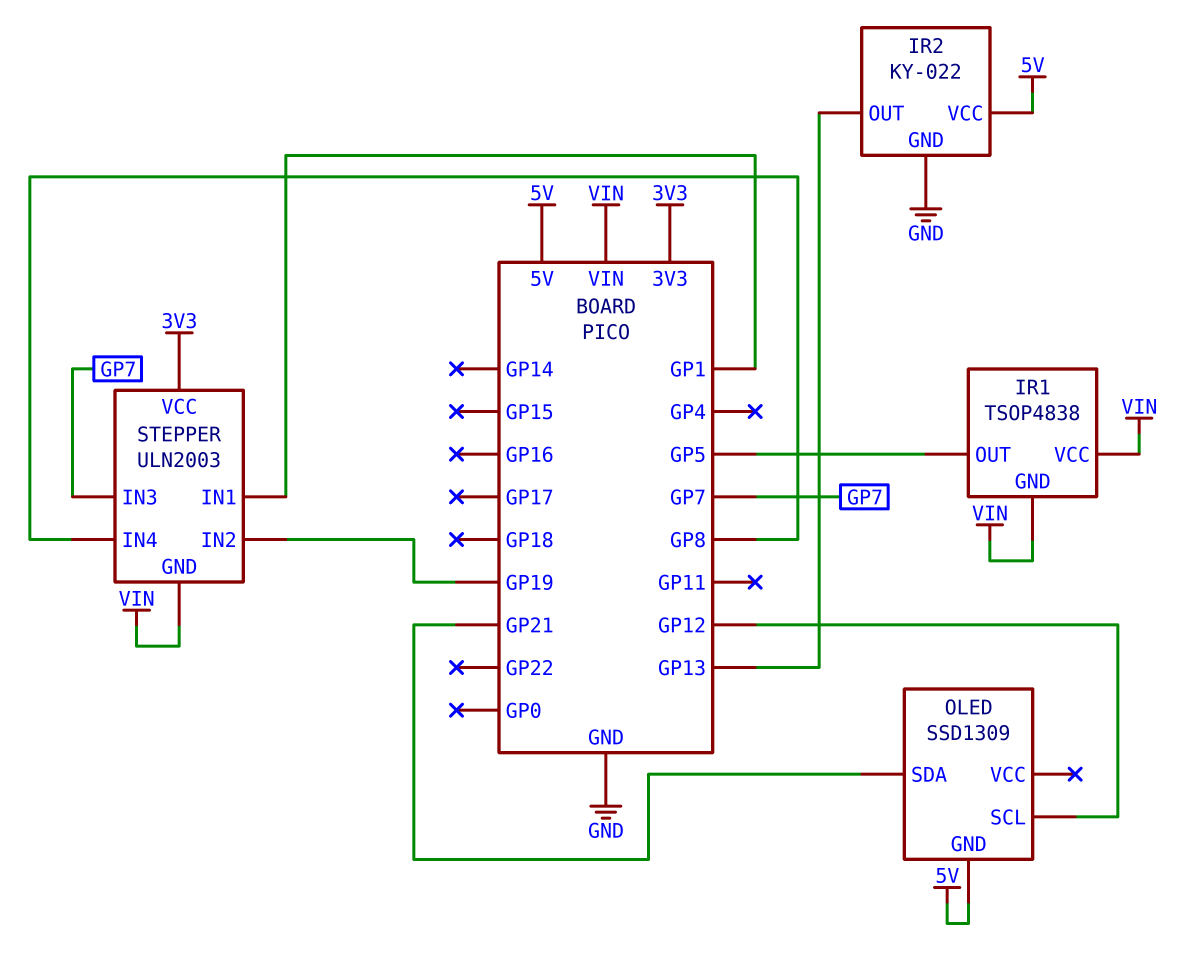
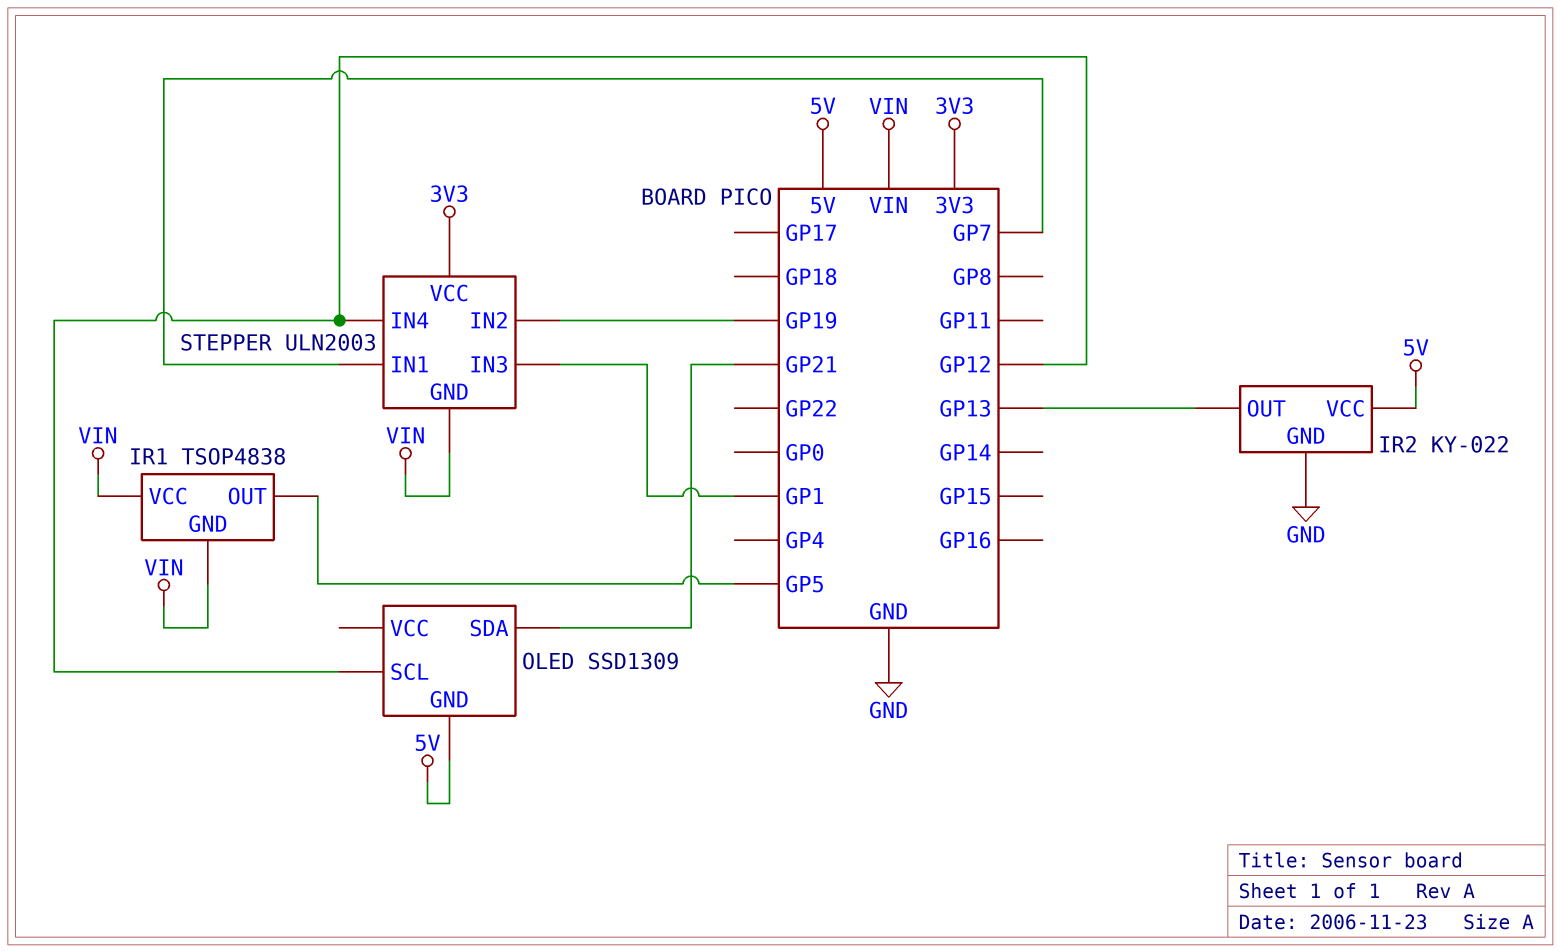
STEPPER pin IN1: GP1 -> GP7
STEPPER pin IN3: GP7 -> GP1
STEPPER pin IN4: GP8 -> GP12

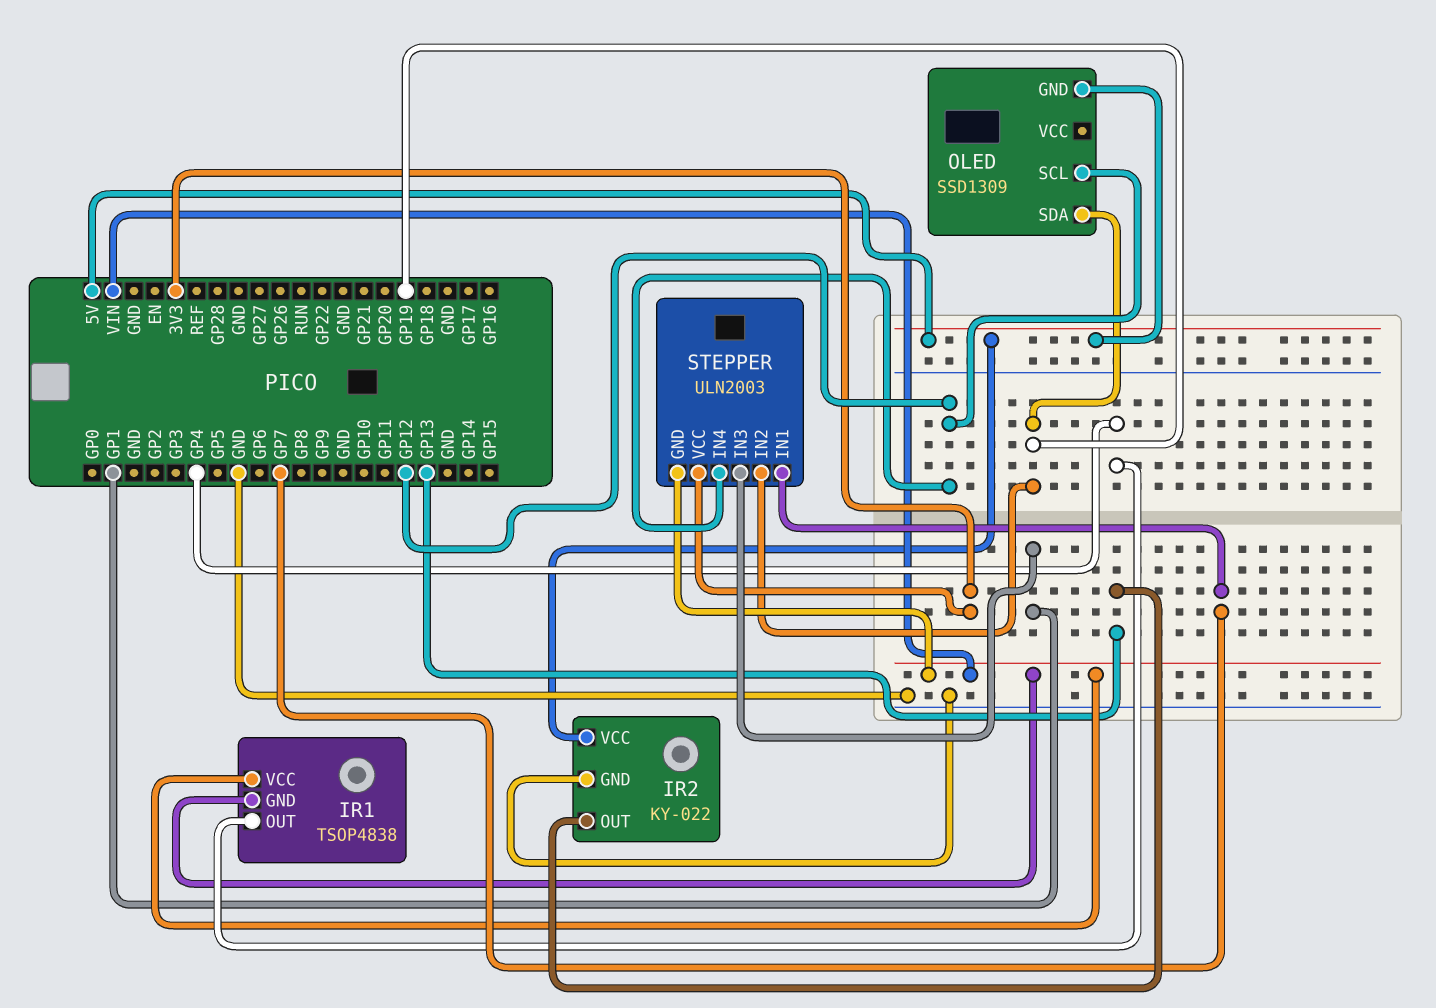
IR1 pin OUT: GP5 -> GP4
OLED pin SDA: GP21 -> GP19

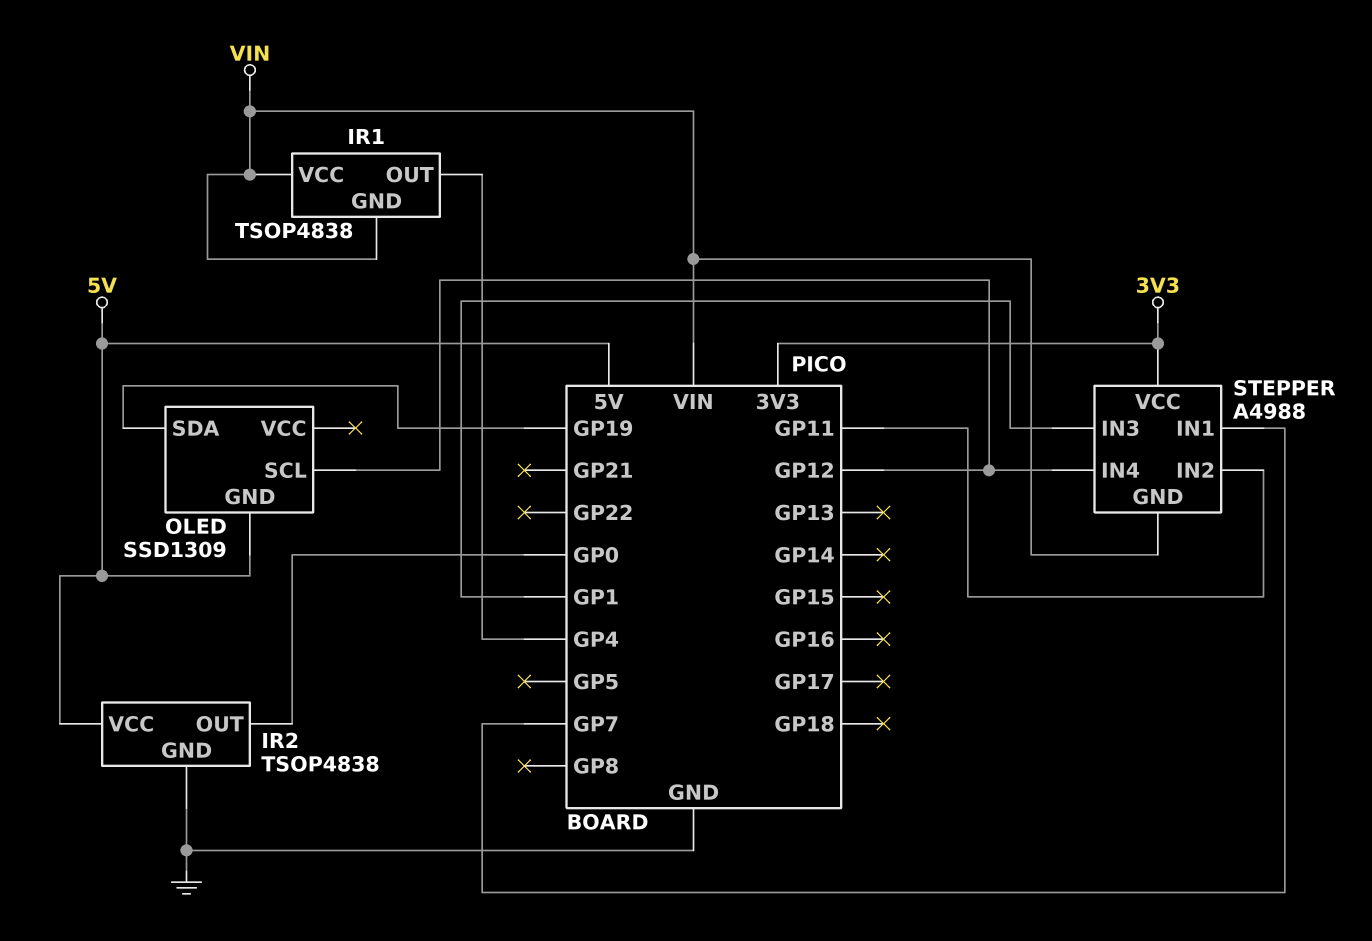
IR2: KY-022 -> TSOP4838
IR2 pin OUT: GP13 -> GP0
STEPPER: ULN2003 -> A4988
STEPPER pin IN2: GP19 -> GP11

